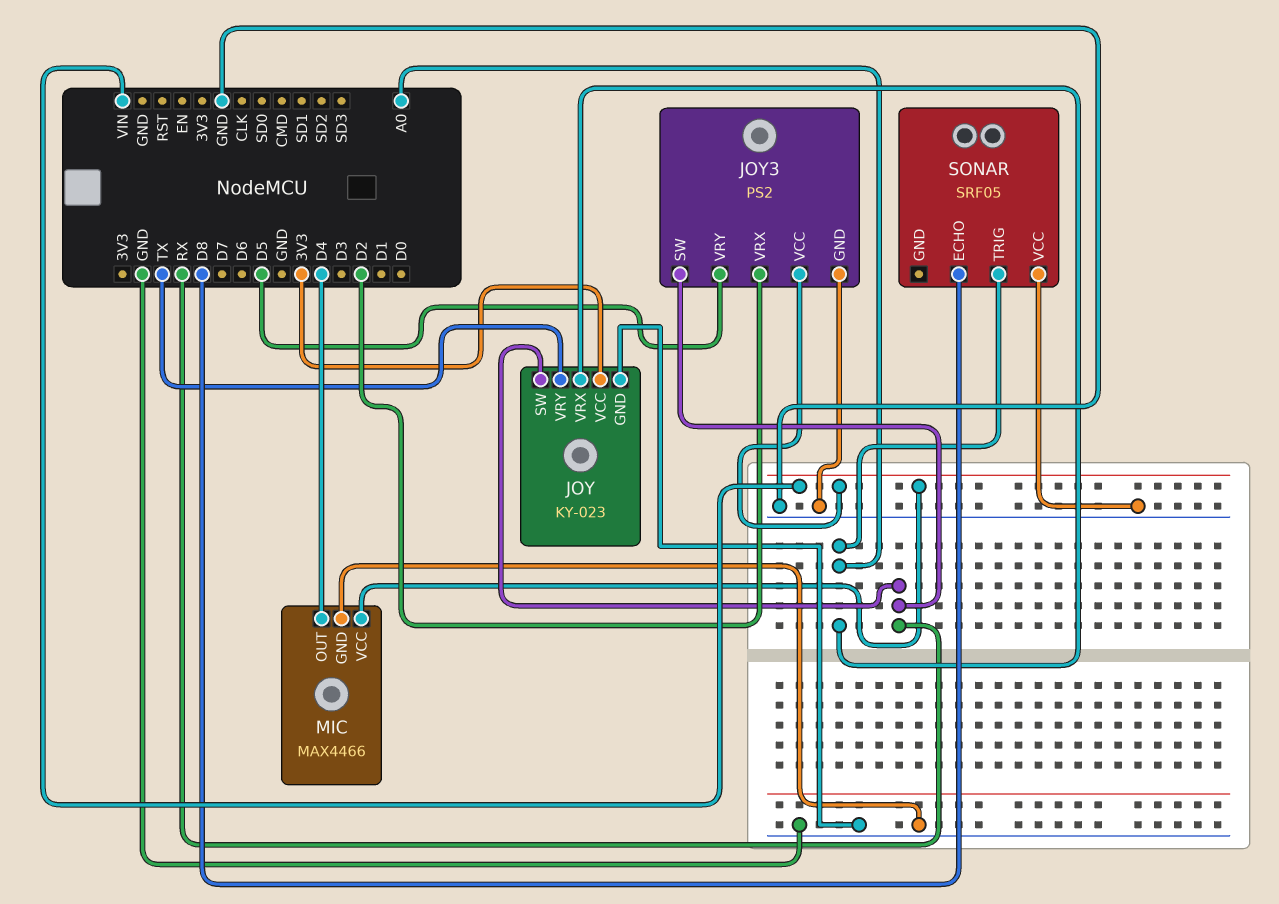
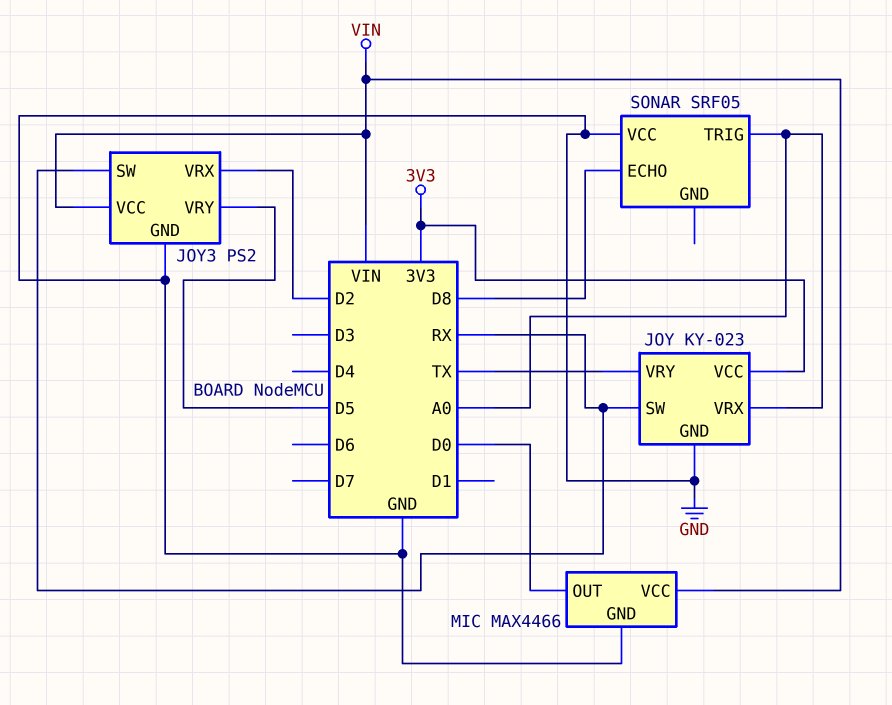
MIC pin OUT: D4 -> D0

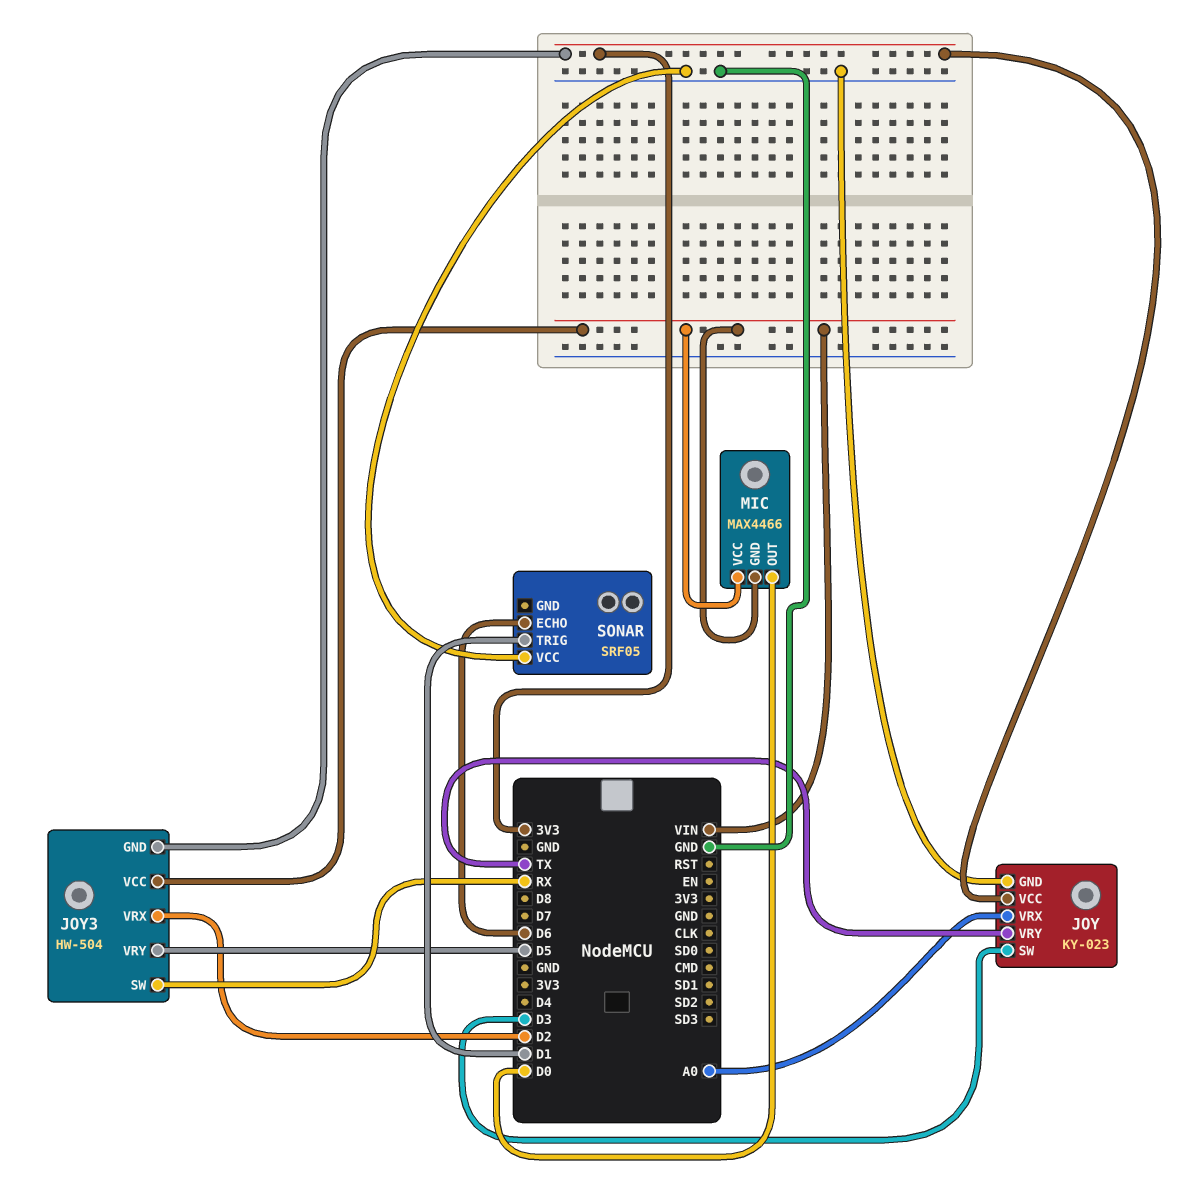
JOY pin SW: RX -> D3
JOY3: PS2 -> HW-504
JOY3 pin GND: GND -> 3V3
MIC pin GND: GND -> VIN
SONAR pin ECHO: D8 -> D6
SONAR pin TRIG: A0 -> D1

